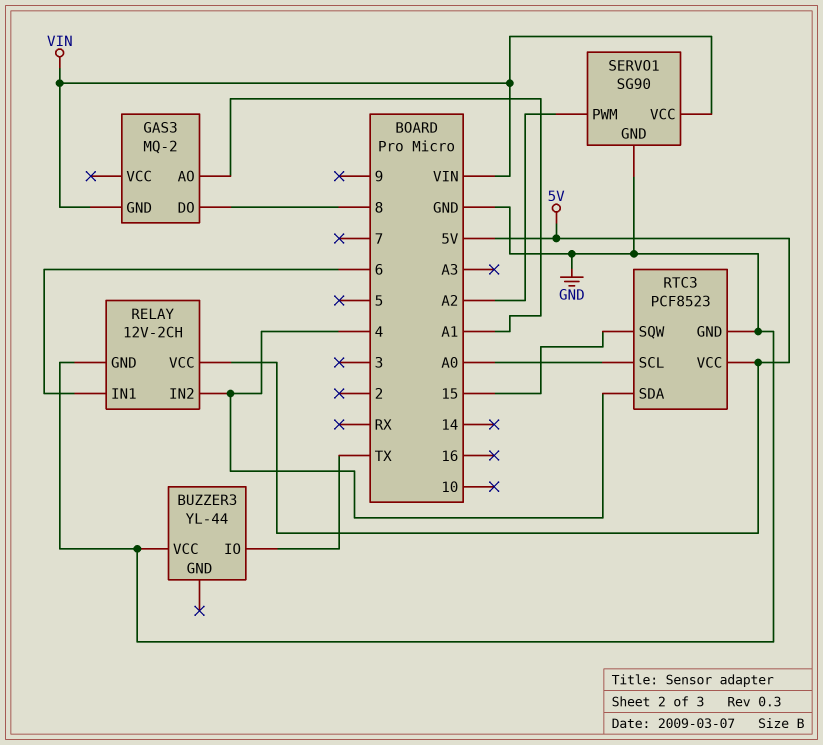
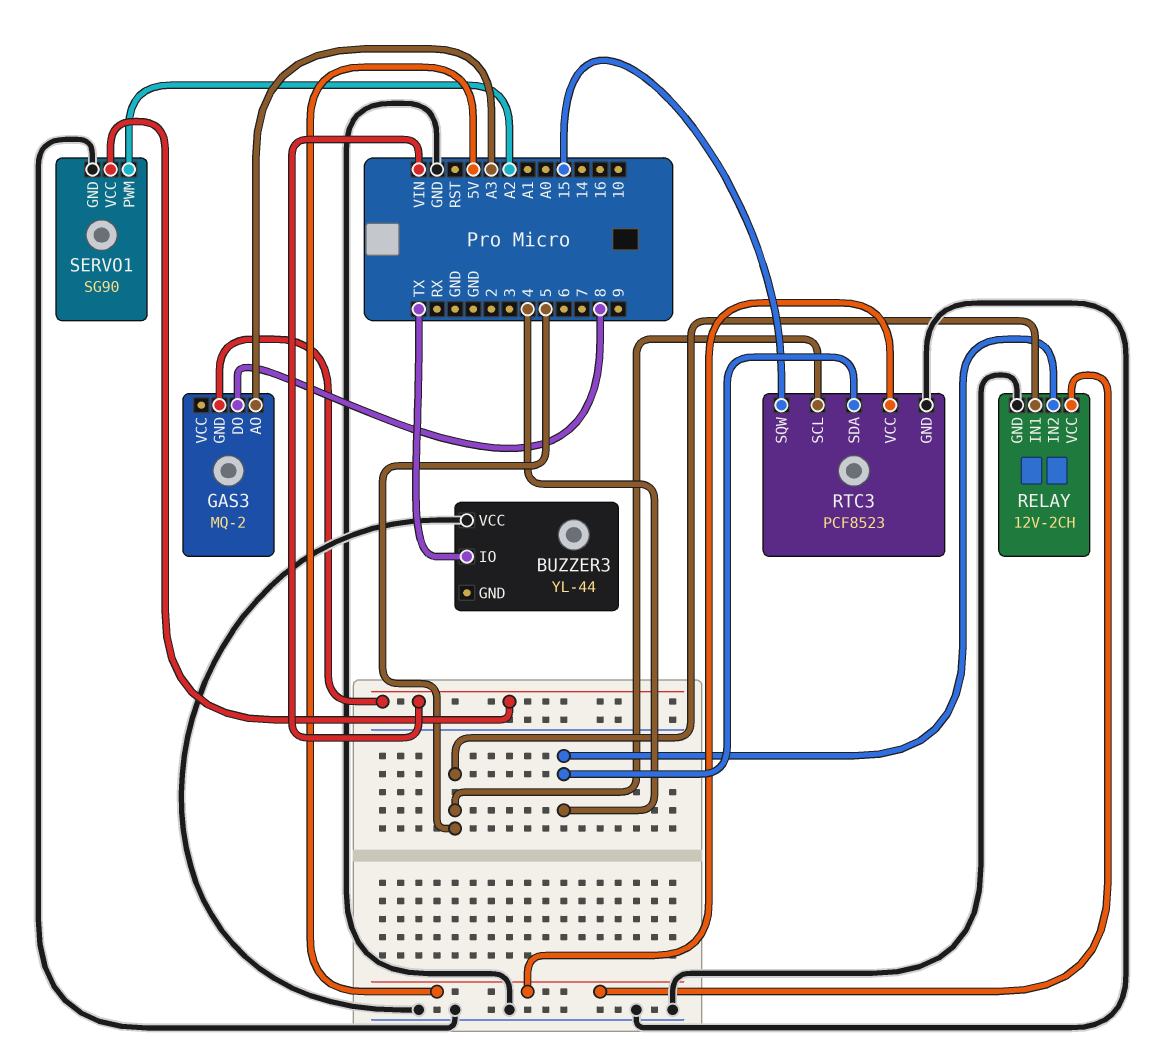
GAS3 pin AO: A1 -> A3
RELAY pin IN1: 6 -> 5
RTC3 pin SCL: A0 -> 5

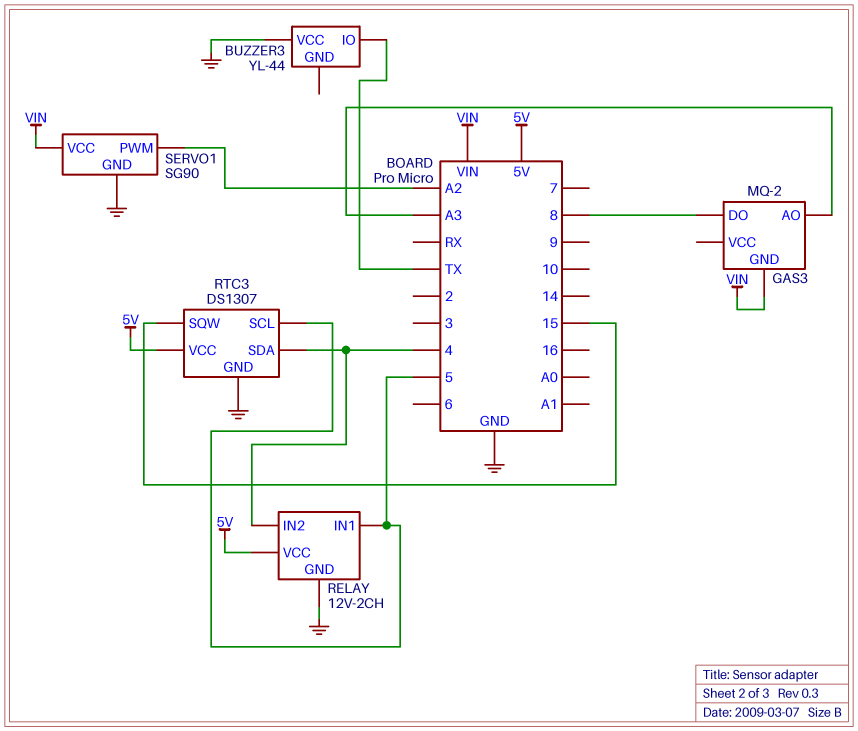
RTC3: PCF8523 -> DS1307

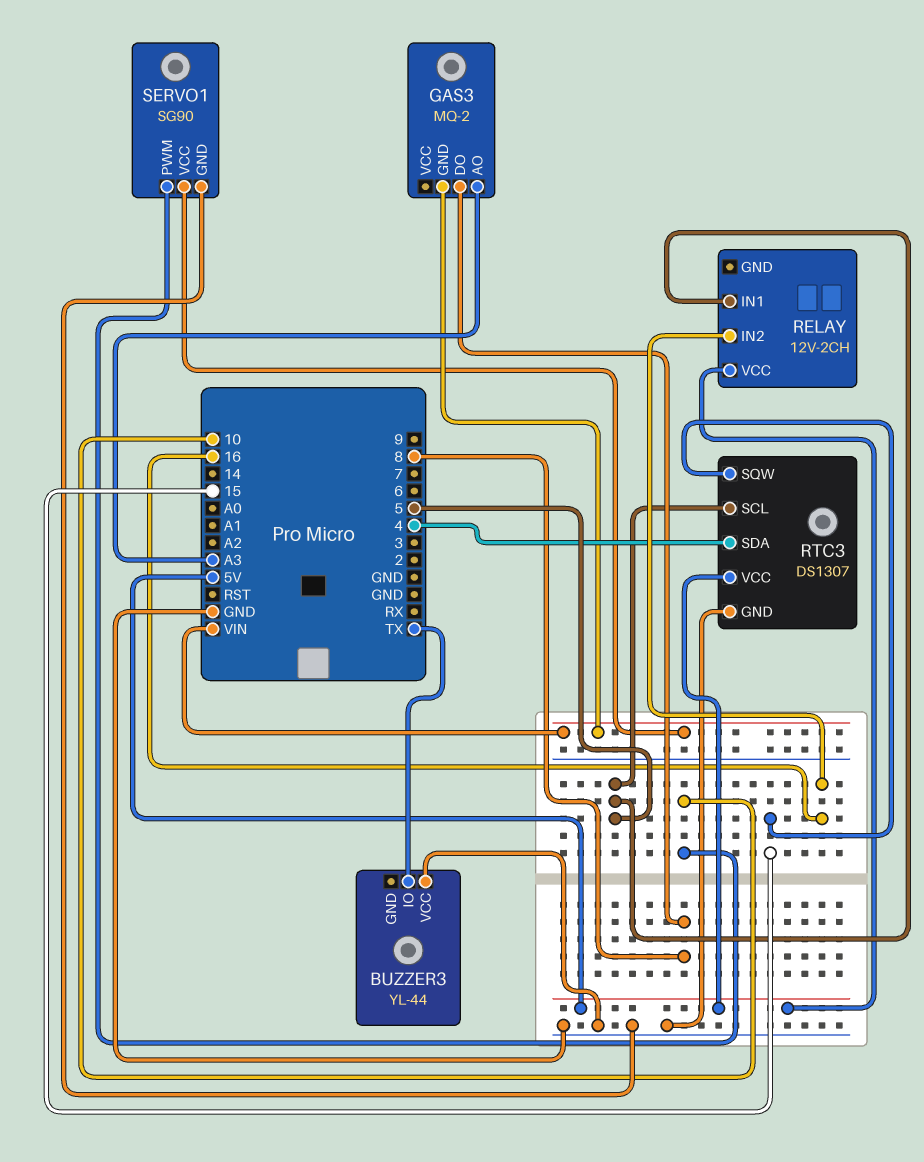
RELAY pin GND: GND -> none
RELAY pin IN2: 4 -> 16
SERVO1 pin PWM: A2 -> 10

